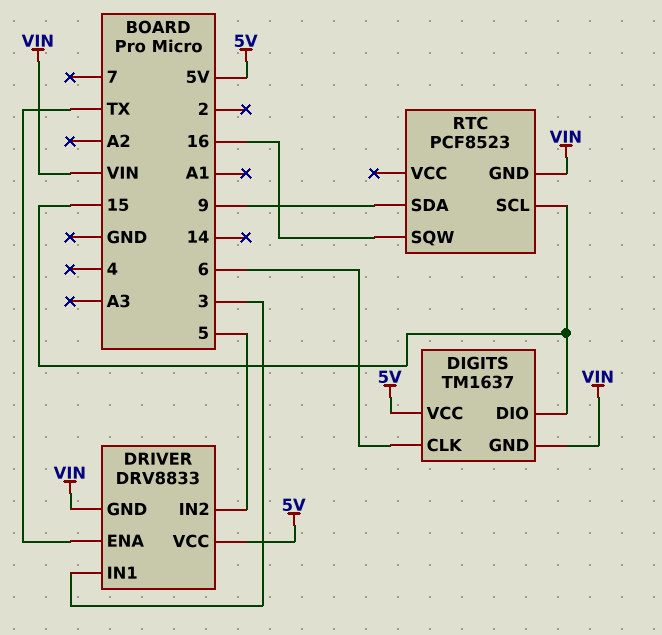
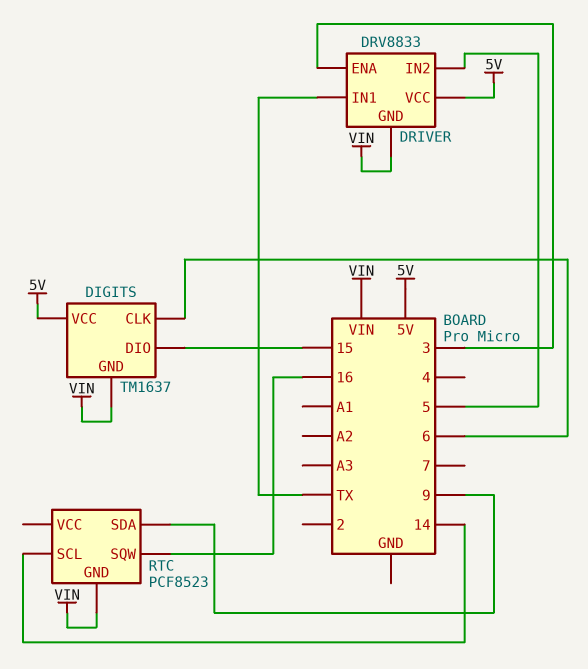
DRIVER pin ENA: TX -> 3
DRIVER pin IN1: 3 -> TX
RTC pin SCL: 15 -> 14

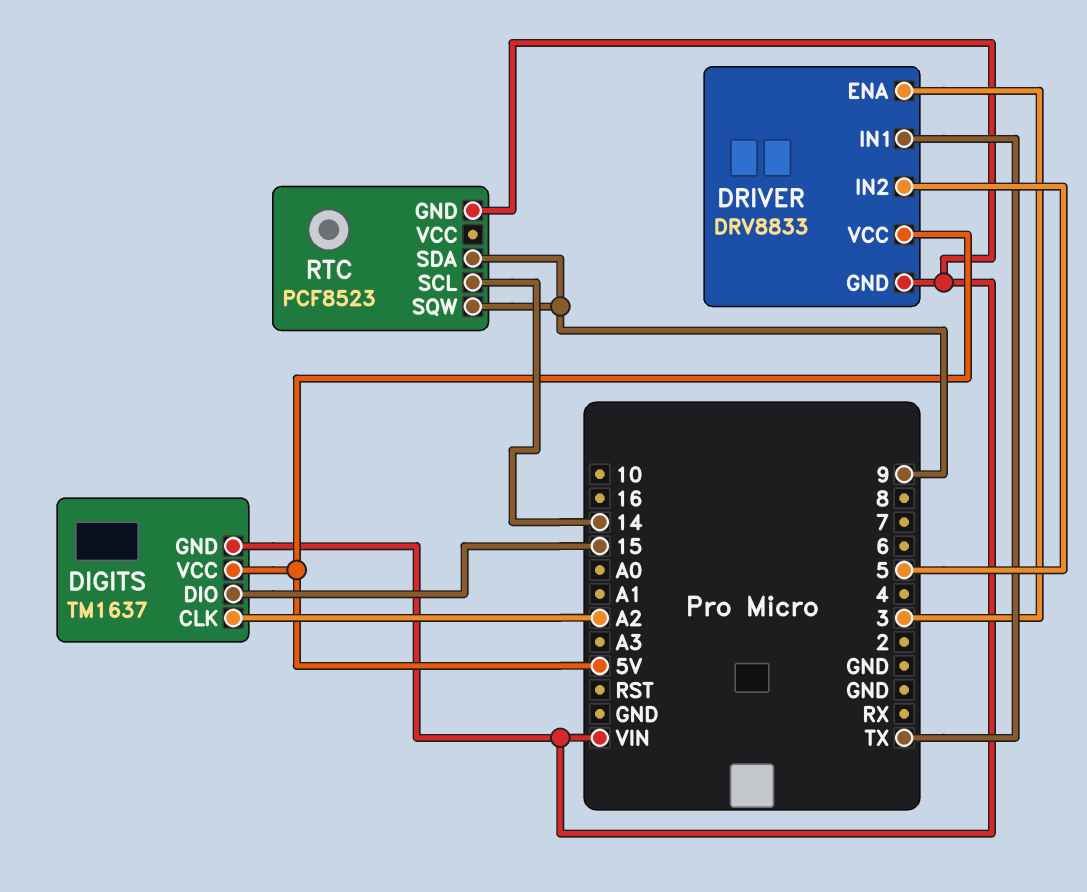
DIGITS pin CLK: 6 -> A2
RTC pin SQW: 16 -> 9

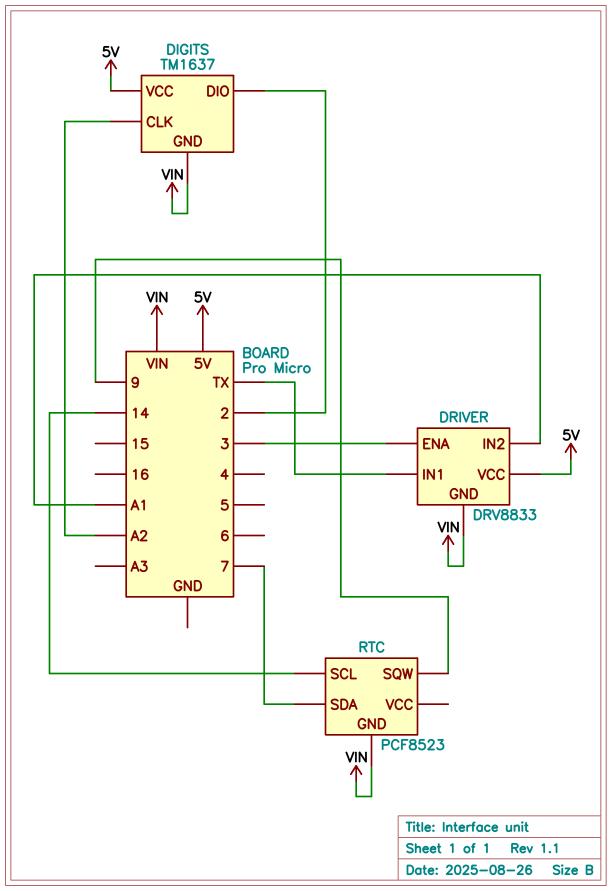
DIGITS pin DIO: 15 -> 2
DRIVER pin IN2: 5 -> A1
RTC pin SDA: 9 -> 7

